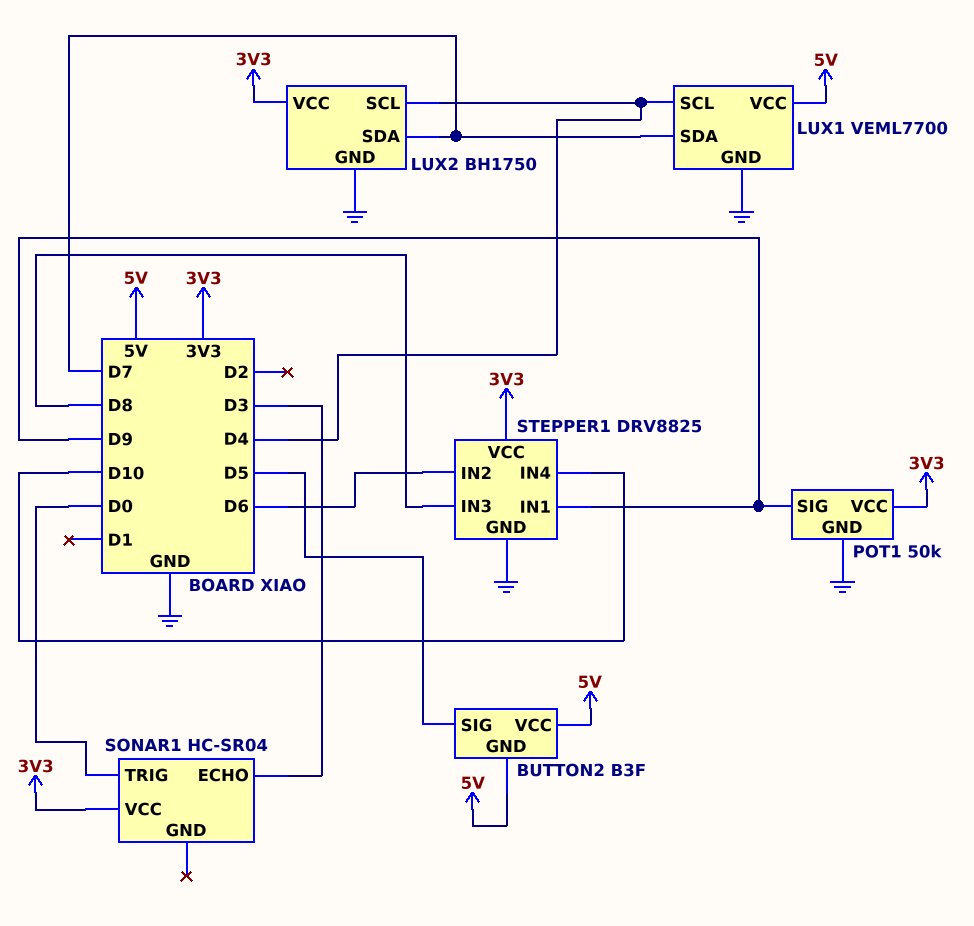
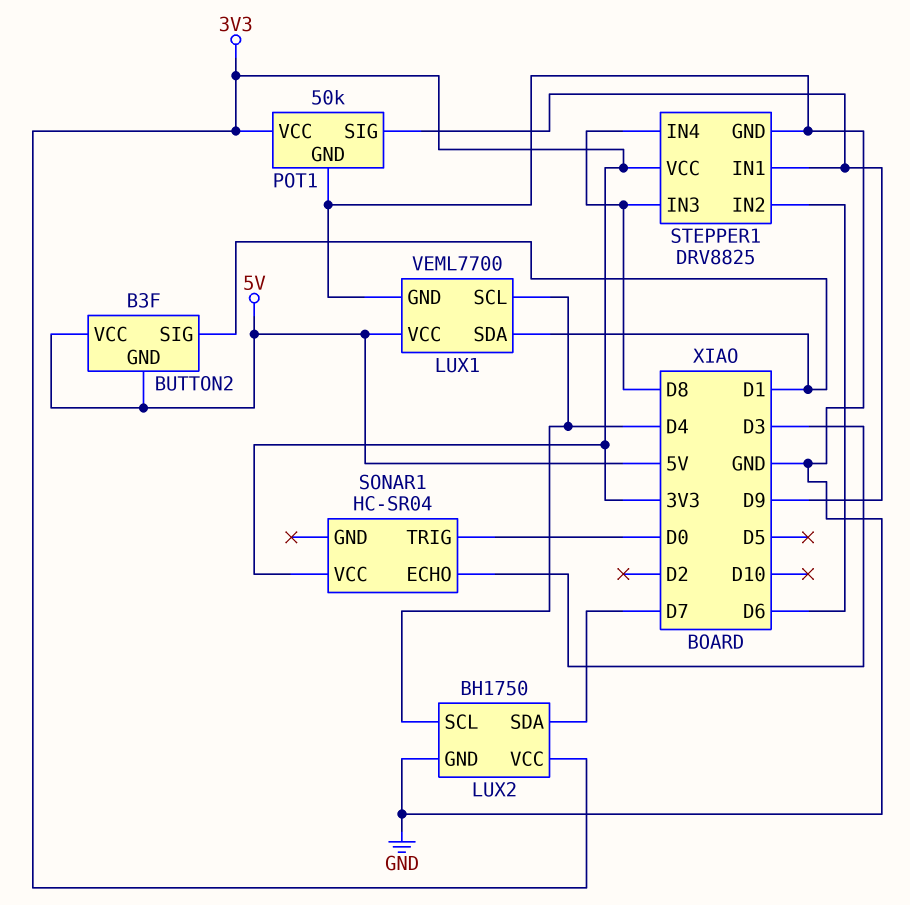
BUTTON2 pin SIG: D5 -> D1
LUX1 pin SDA: D7 -> D1
STEPPER1 pin IN4: D10 -> D8

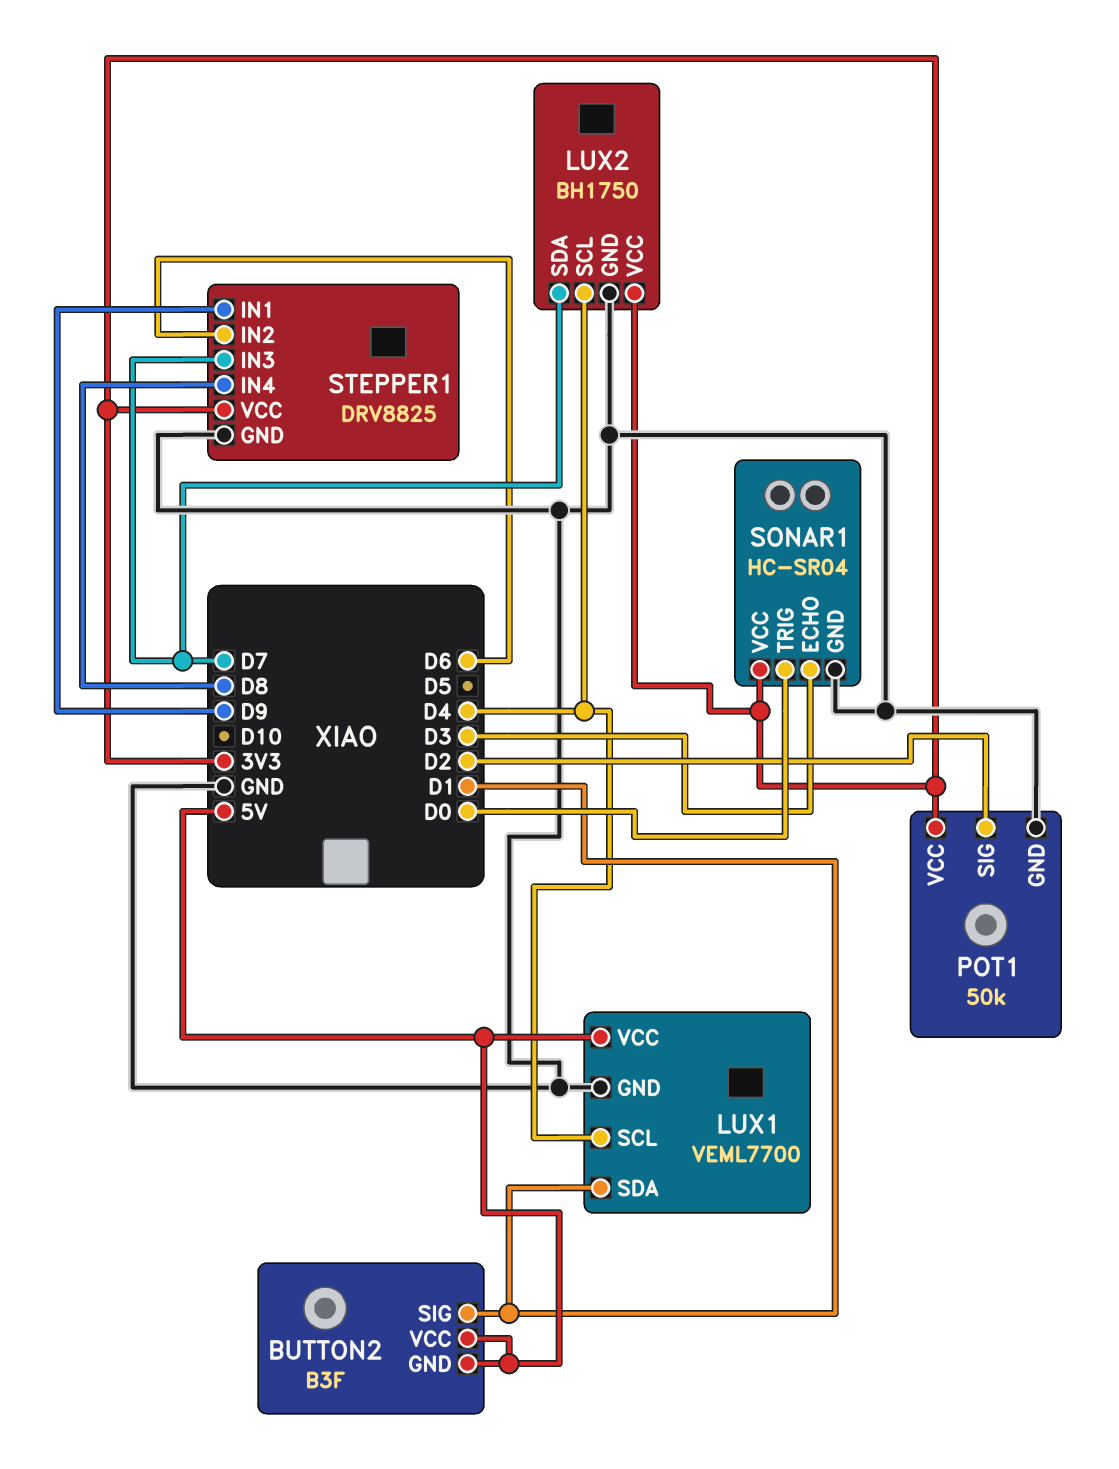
POT1 pin SIG: D9 -> D2
SONAR1 pin GND: none -> GND
STEPPER1 pin IN3: D8 -> D7

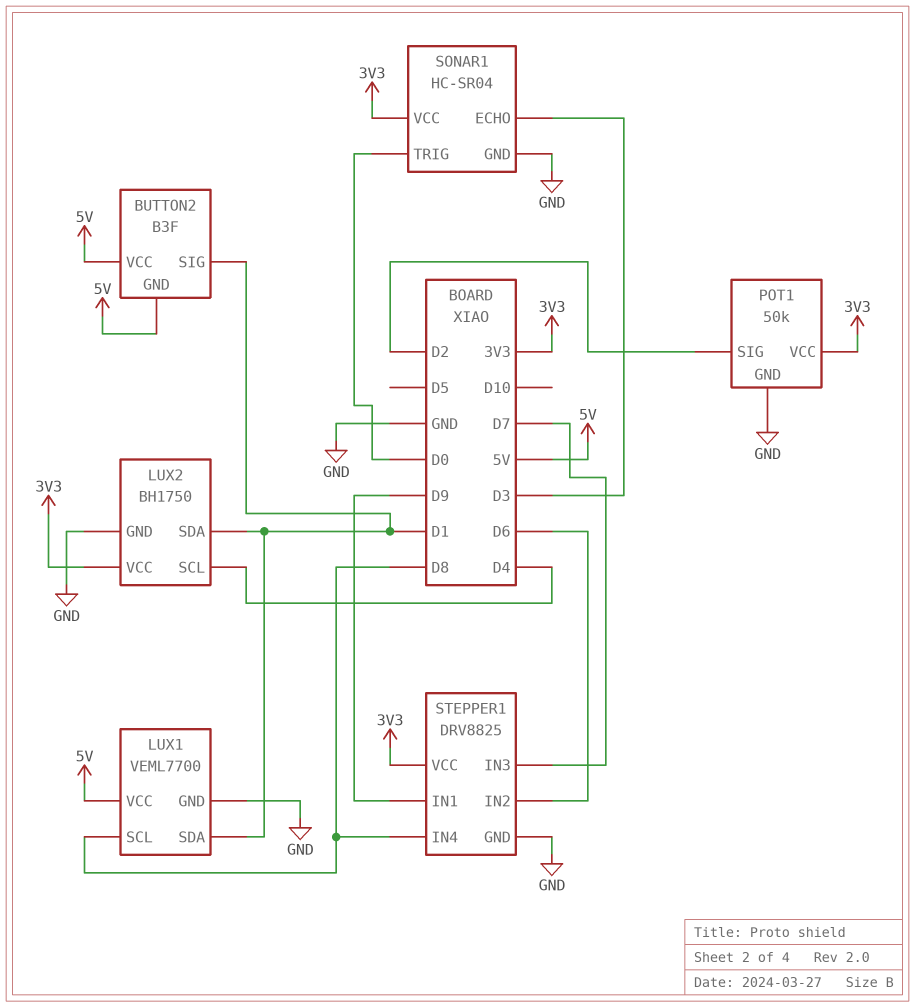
LUX1 pin SCL: D4 -> D8
LUX2 pin SDA: D7 -> D1

